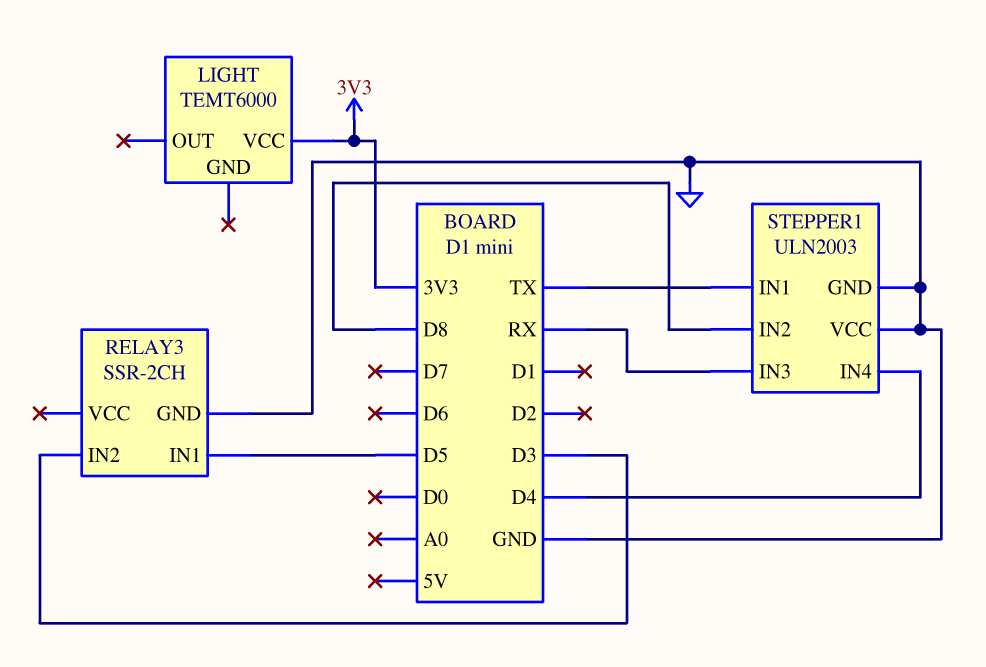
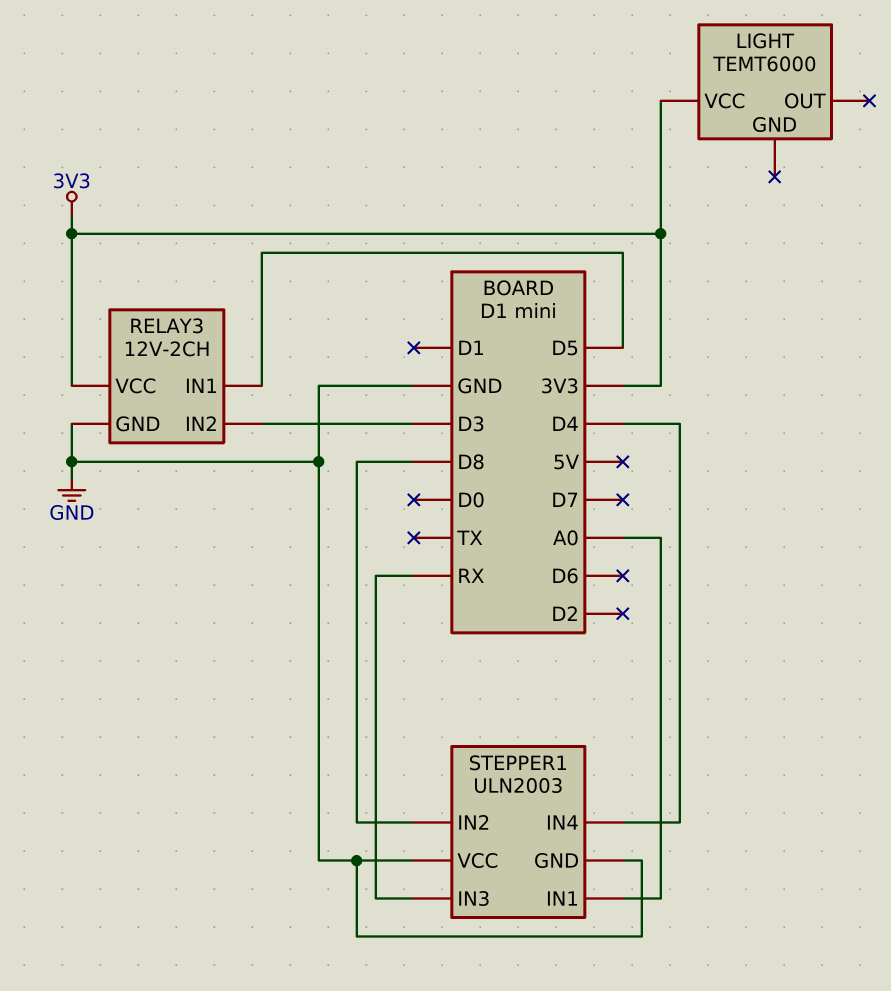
RELAY3: SSR-2CH -> 12V-2CH
RELAY3 pin VCC: none -> 3V3
STEPPER1 pin IN1: TX -> A0

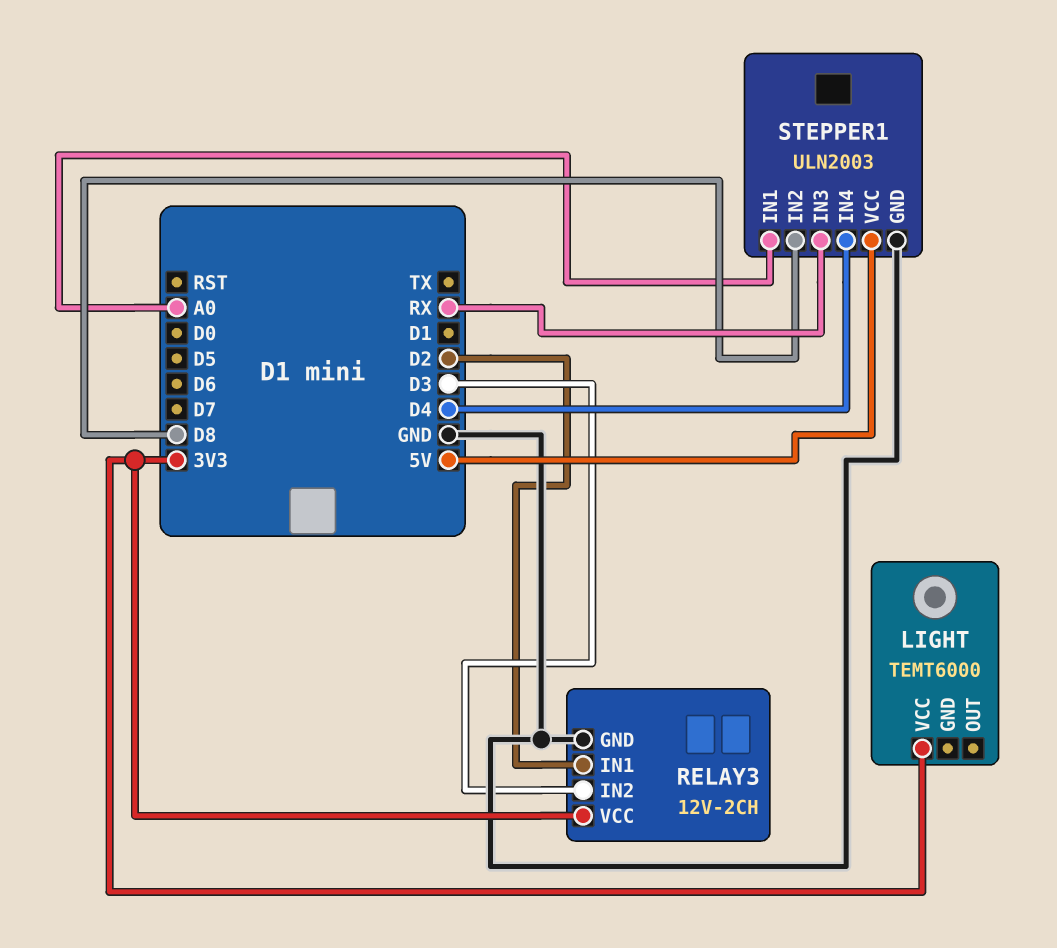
RELAY3 pin IN1: D5 -> D2
STEPPER1 pin VCC: GND -> 5V

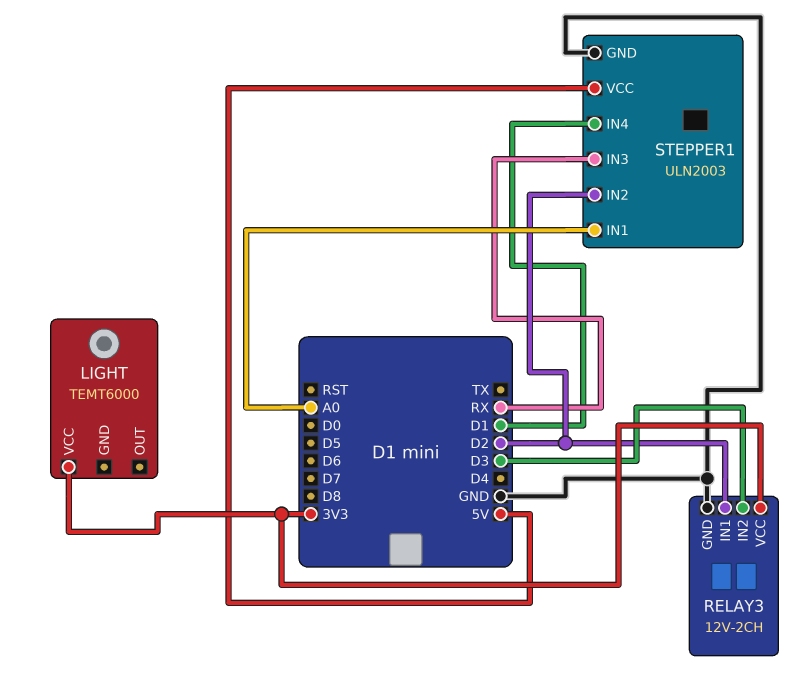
STEPPER1 pin IN2: D8 -> D2
STEPPER1 pin IN4: D4 -> D1

